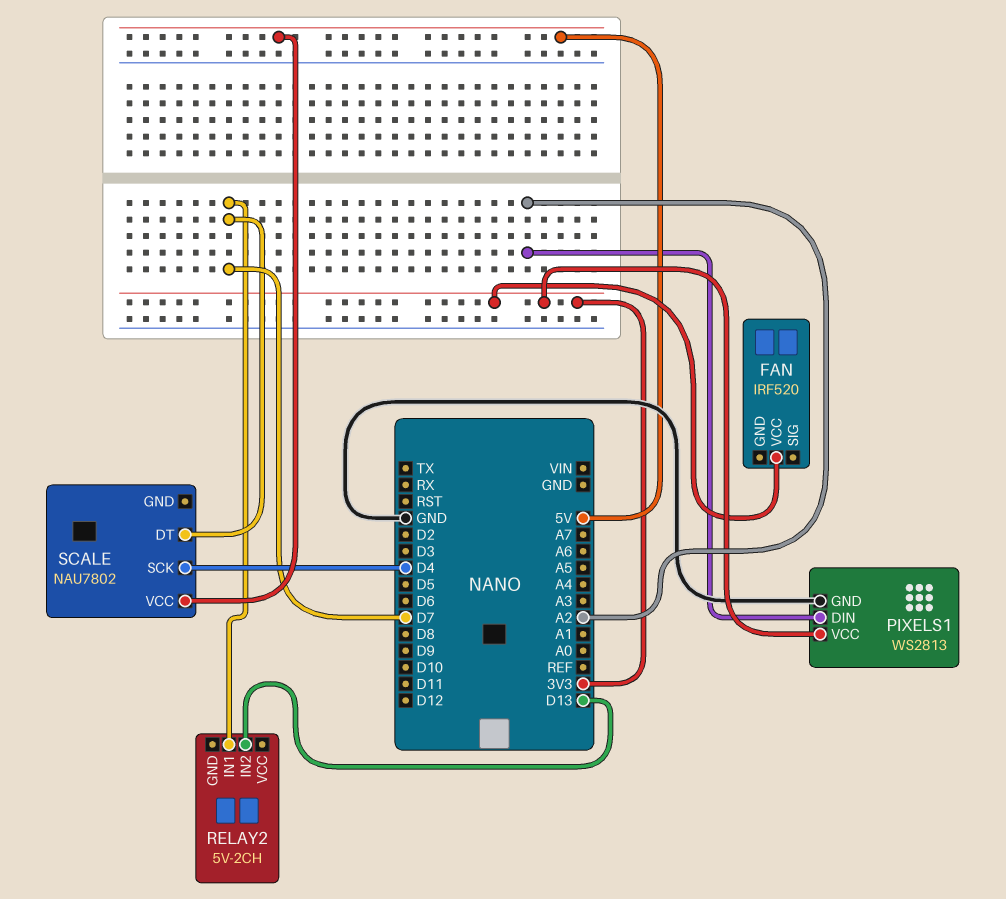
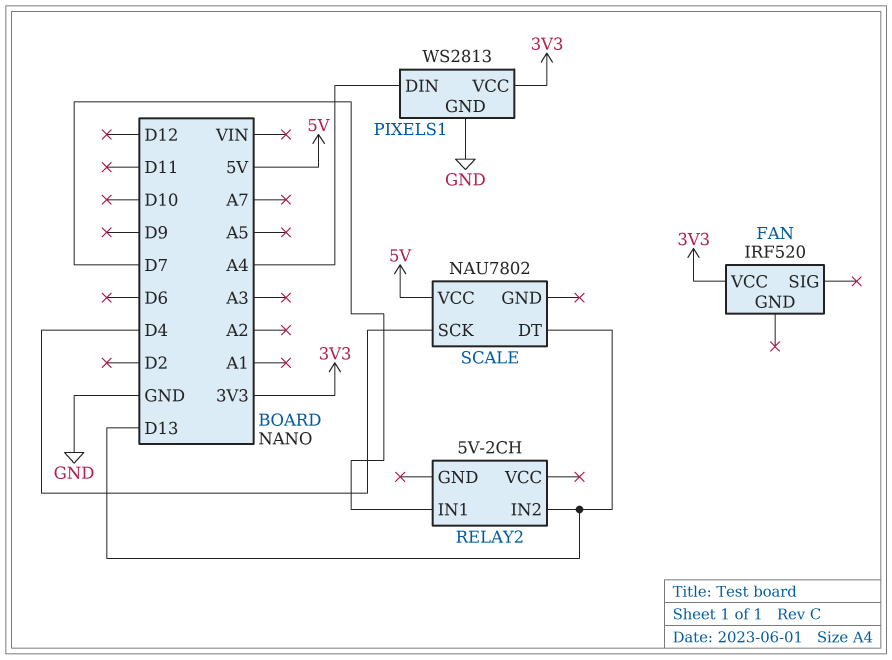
PIXELS1 pin DIN: A2 -> A4
SCALE pin DT: D7 -> D13

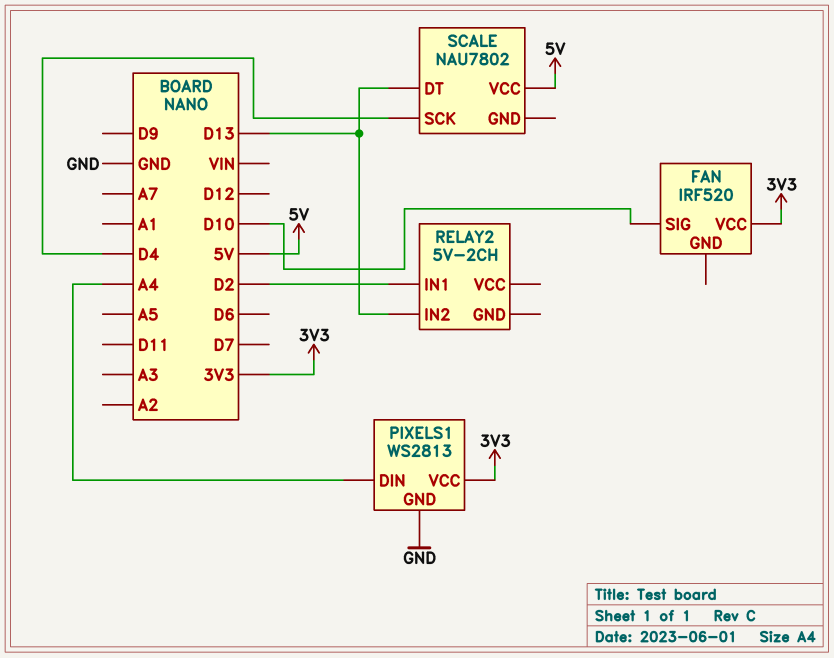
FAN pin SIG: none -> D10
RELAY2 pin IN1: D7 -> D2

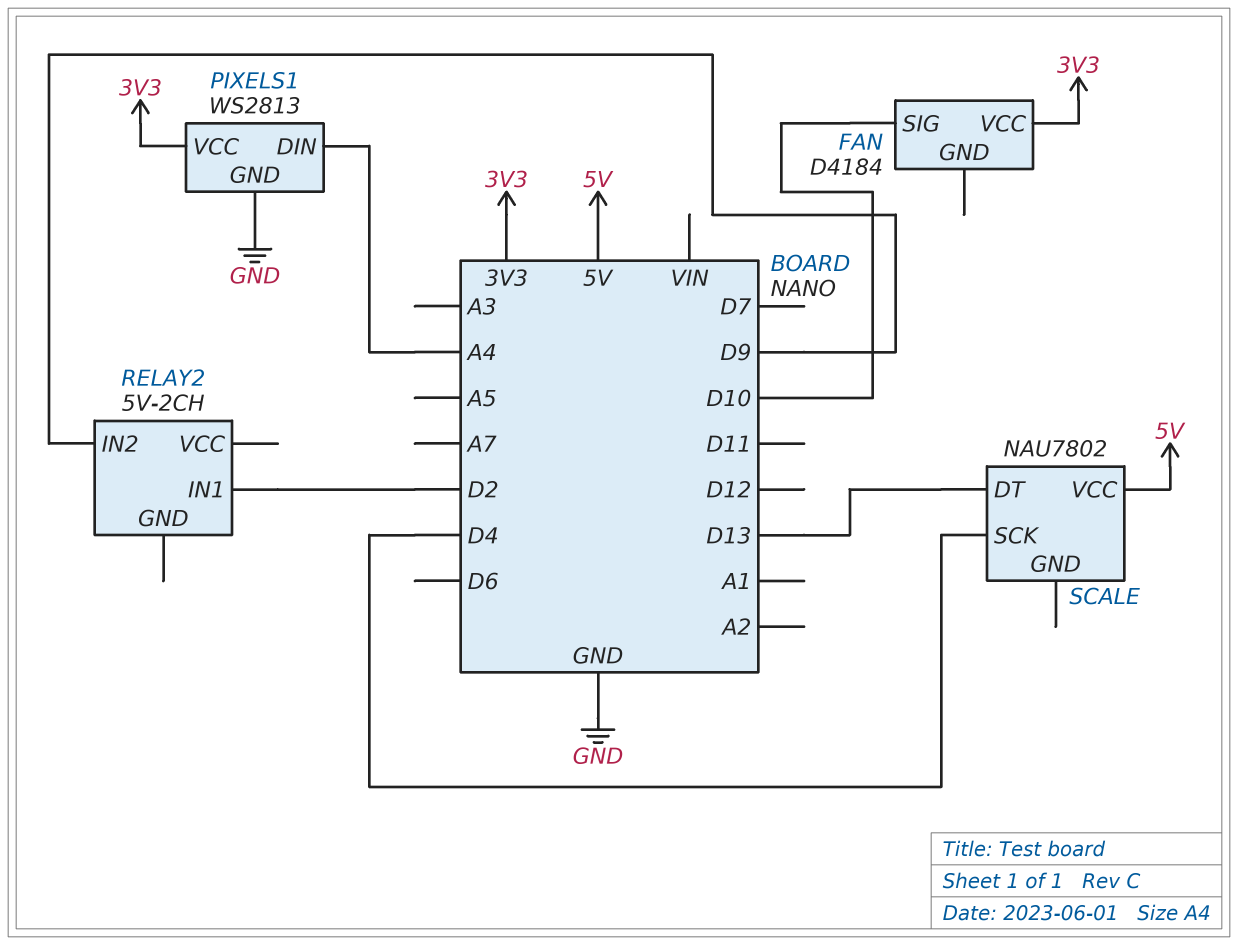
FAN: IRF520 -> D4184
RELAY2 pin IN2: D13 -> D9

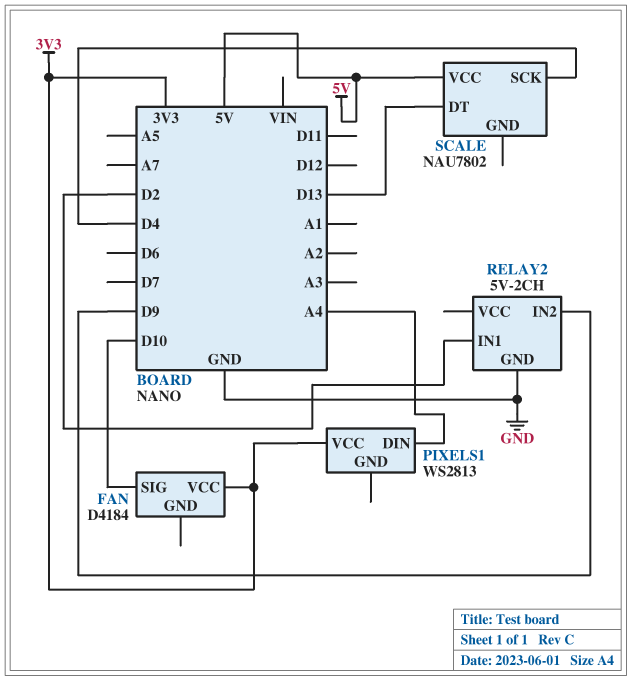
PIXELS1 pin GND: GND -> none
RELAY2 pin GND: none -> GND

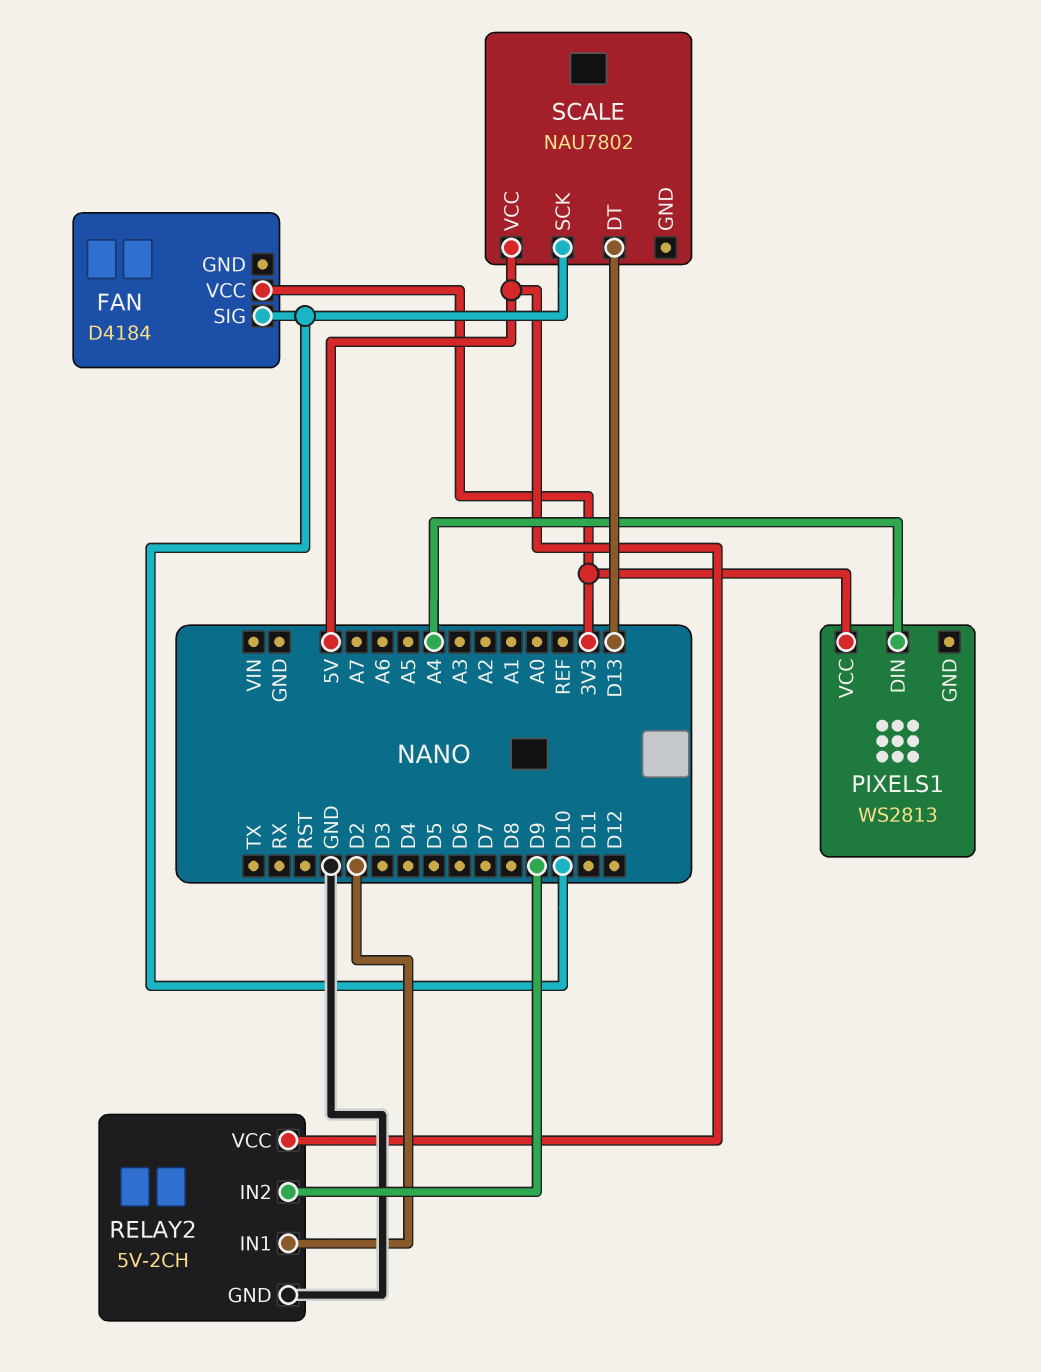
RELAY2 pin VCC: none -> 5V
SCALE pin SCK: D4 -> D10

